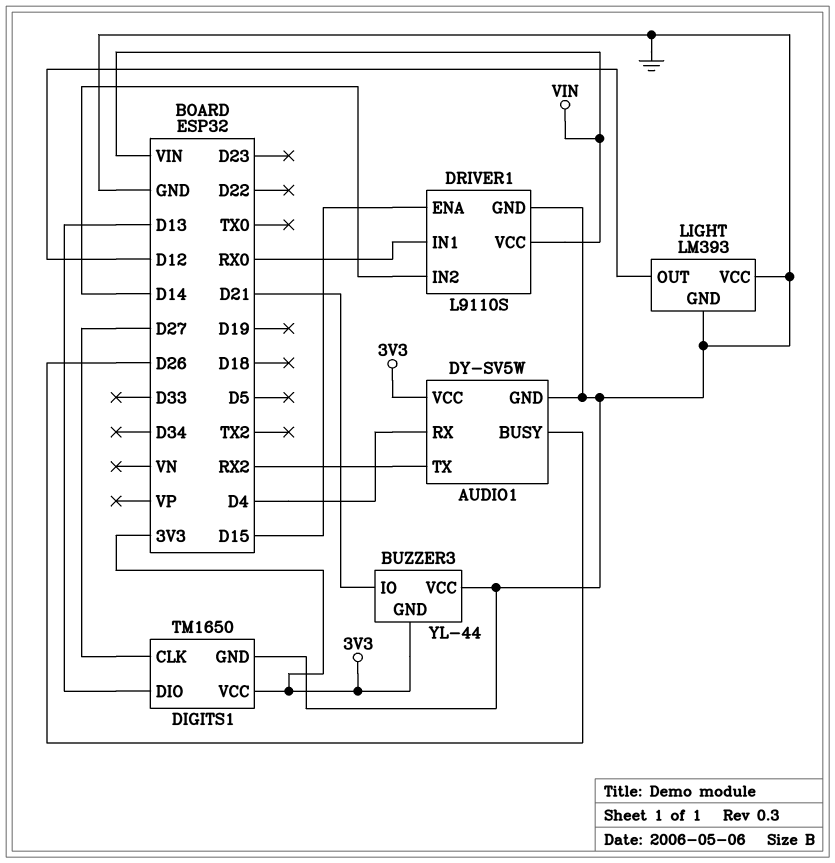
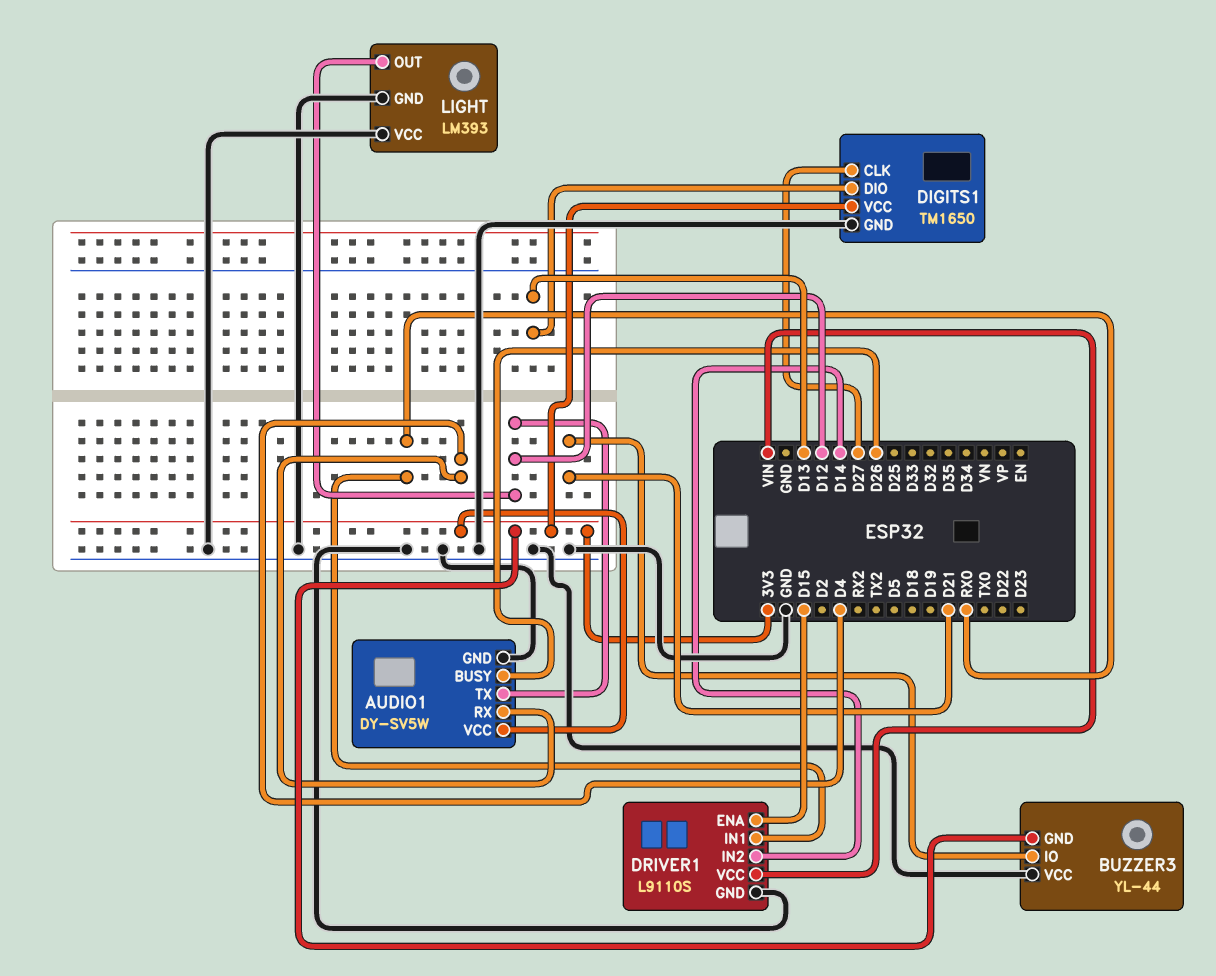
AUDIO1 pin TX: RX2 -> D12

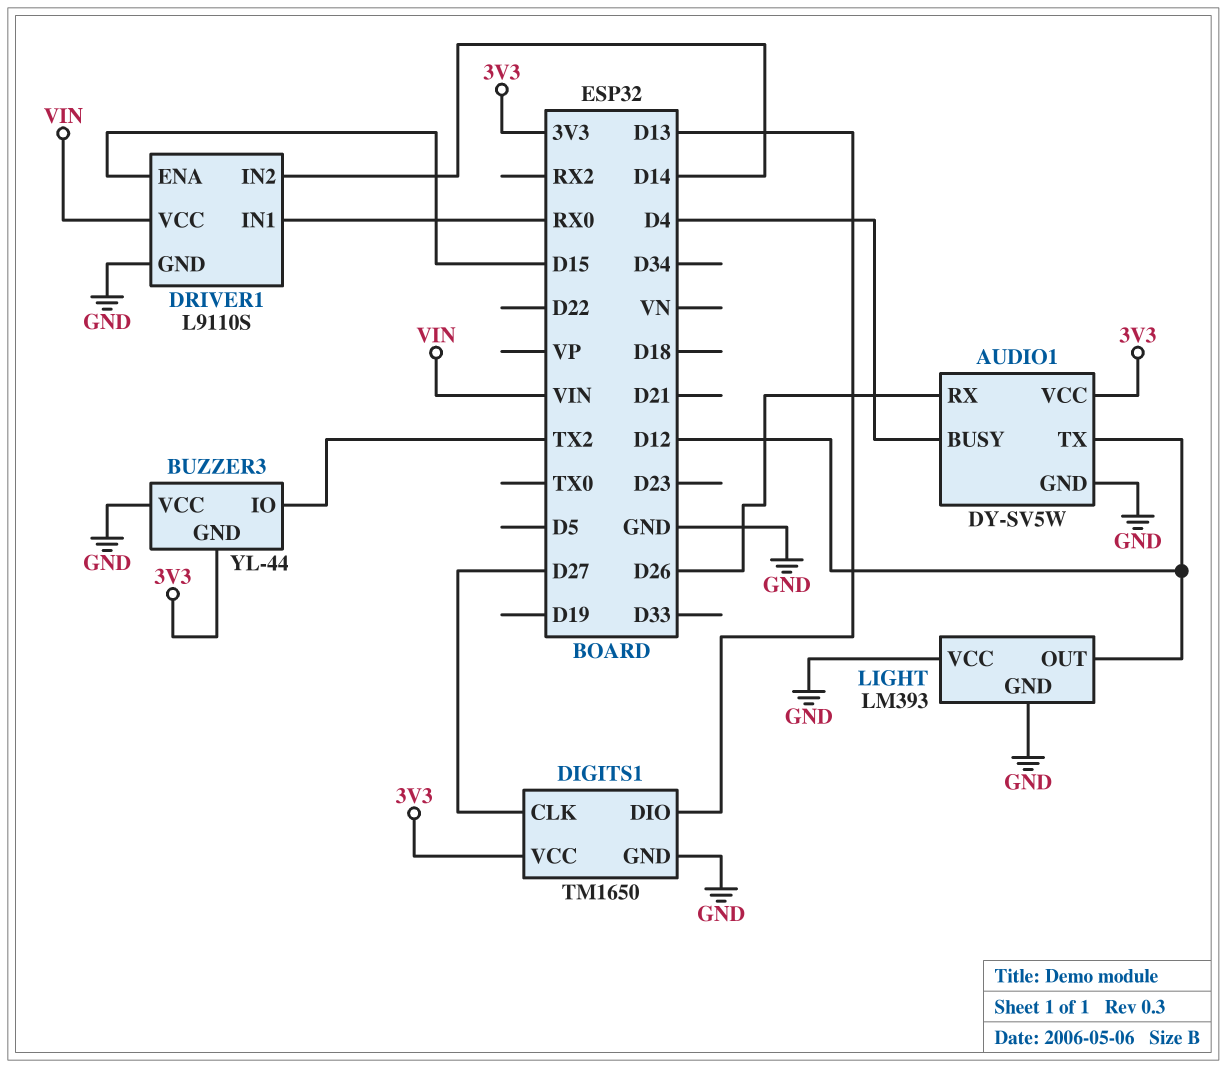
AUDIO1 pin BUSY: D26 -> D4
AUDIO1 pin RX: D4 -> D26
BUZZER3 pin IO: D21 -> TX2

